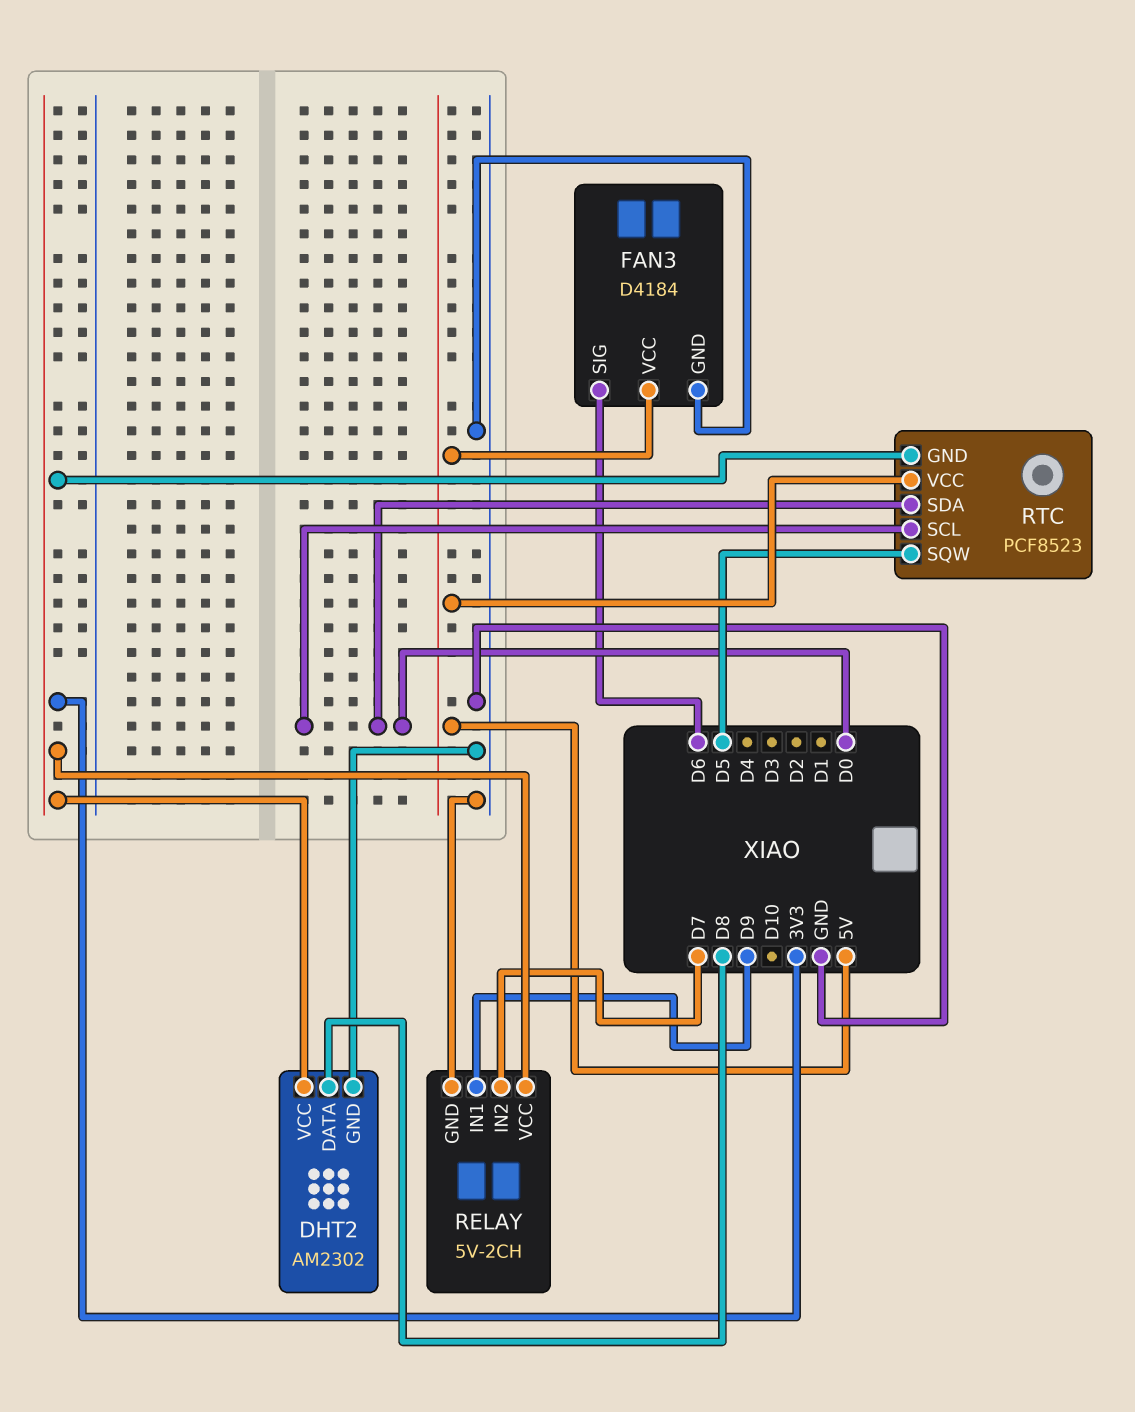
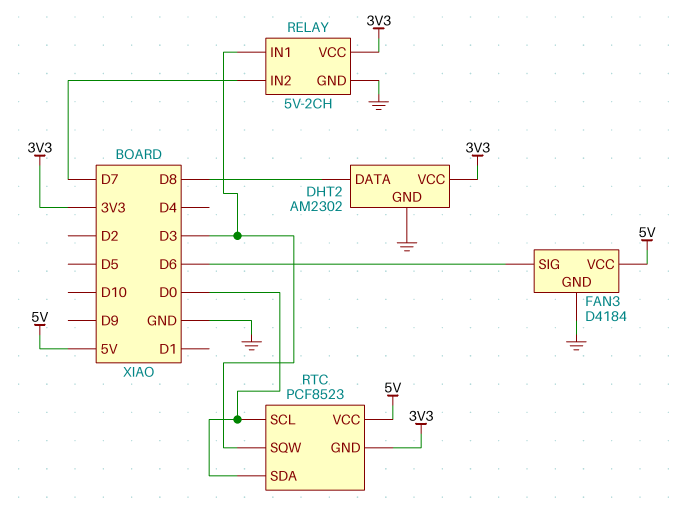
RELAY pin IN1: D9 -> D3
RTC pin SQW: D5 -> D3

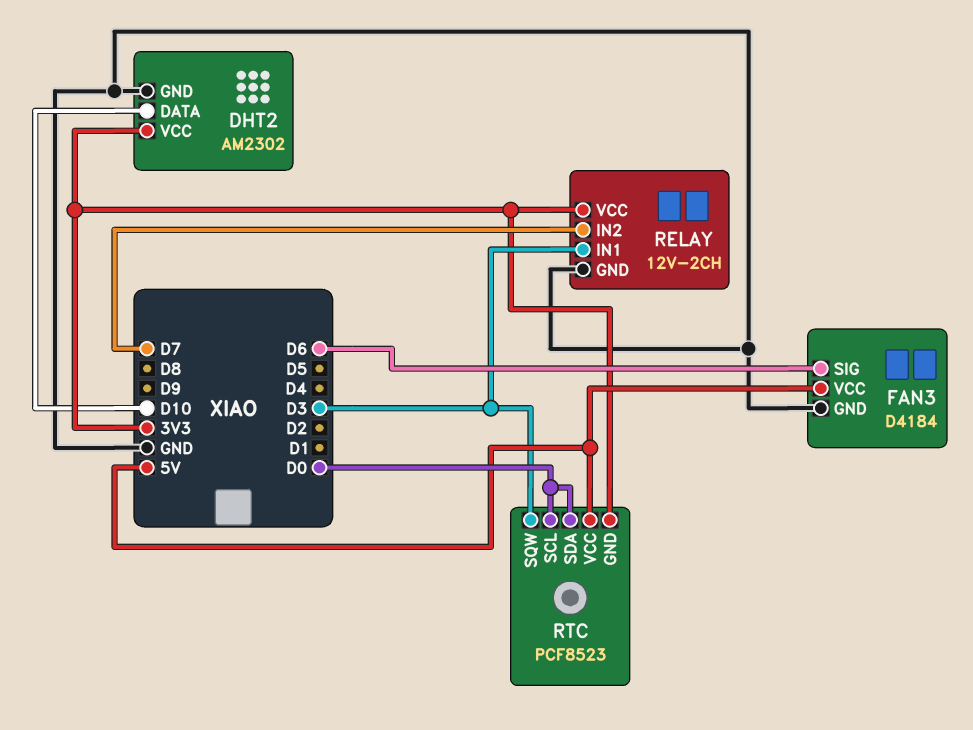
DHT2 pin DATA: D8 -> D10
RELAY: 5V-2CH -> 12V-2CH

